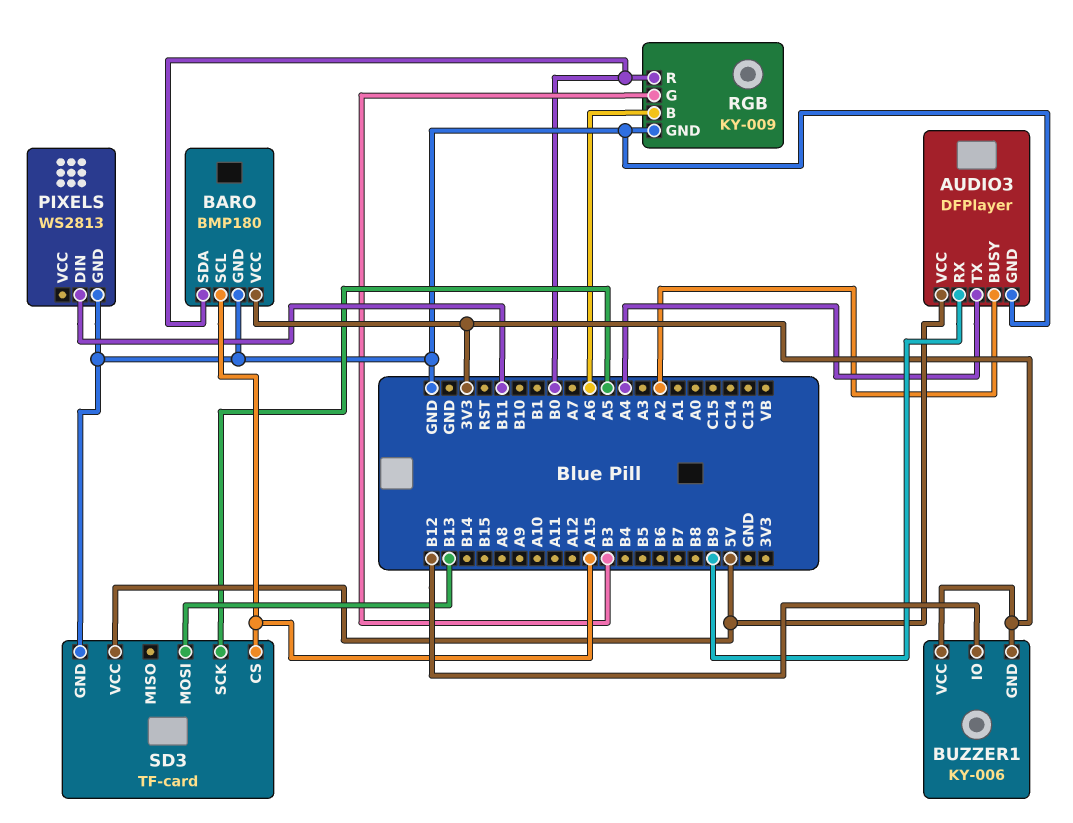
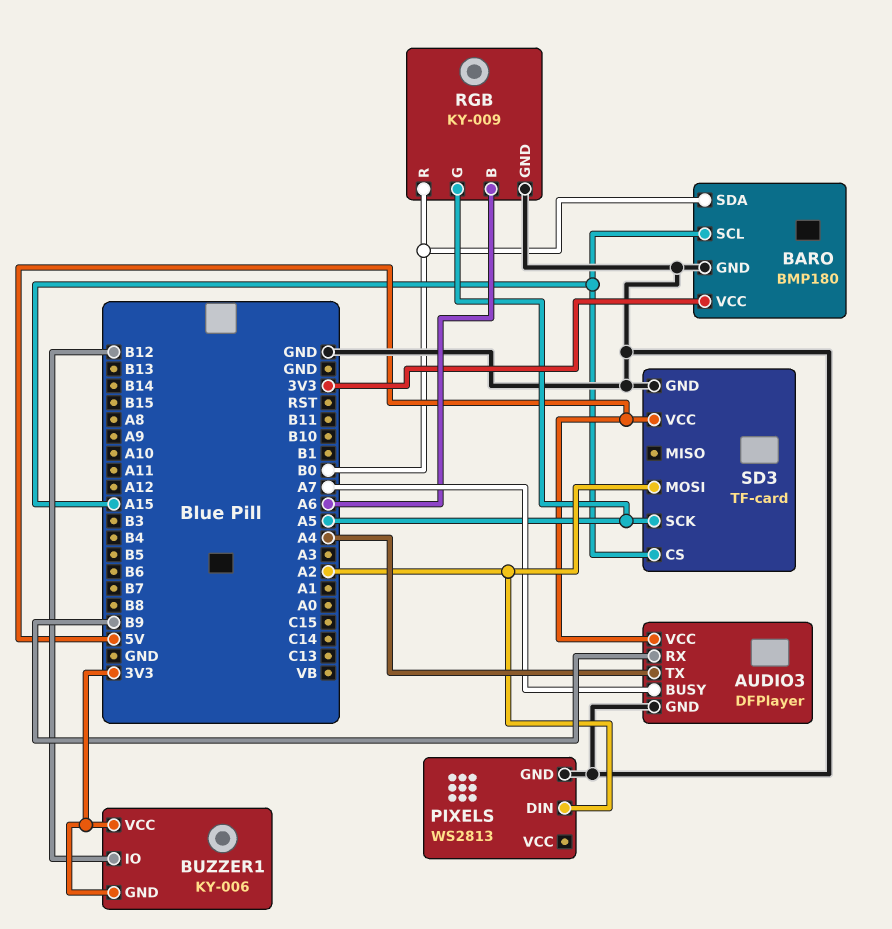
AUDIO3 pin BUSY: A2 -> A7
PIXELS pin DIN: B11 -> A2
RGB pin G: B3 -> A5
SD3 pin MOSI: B13 -> A2

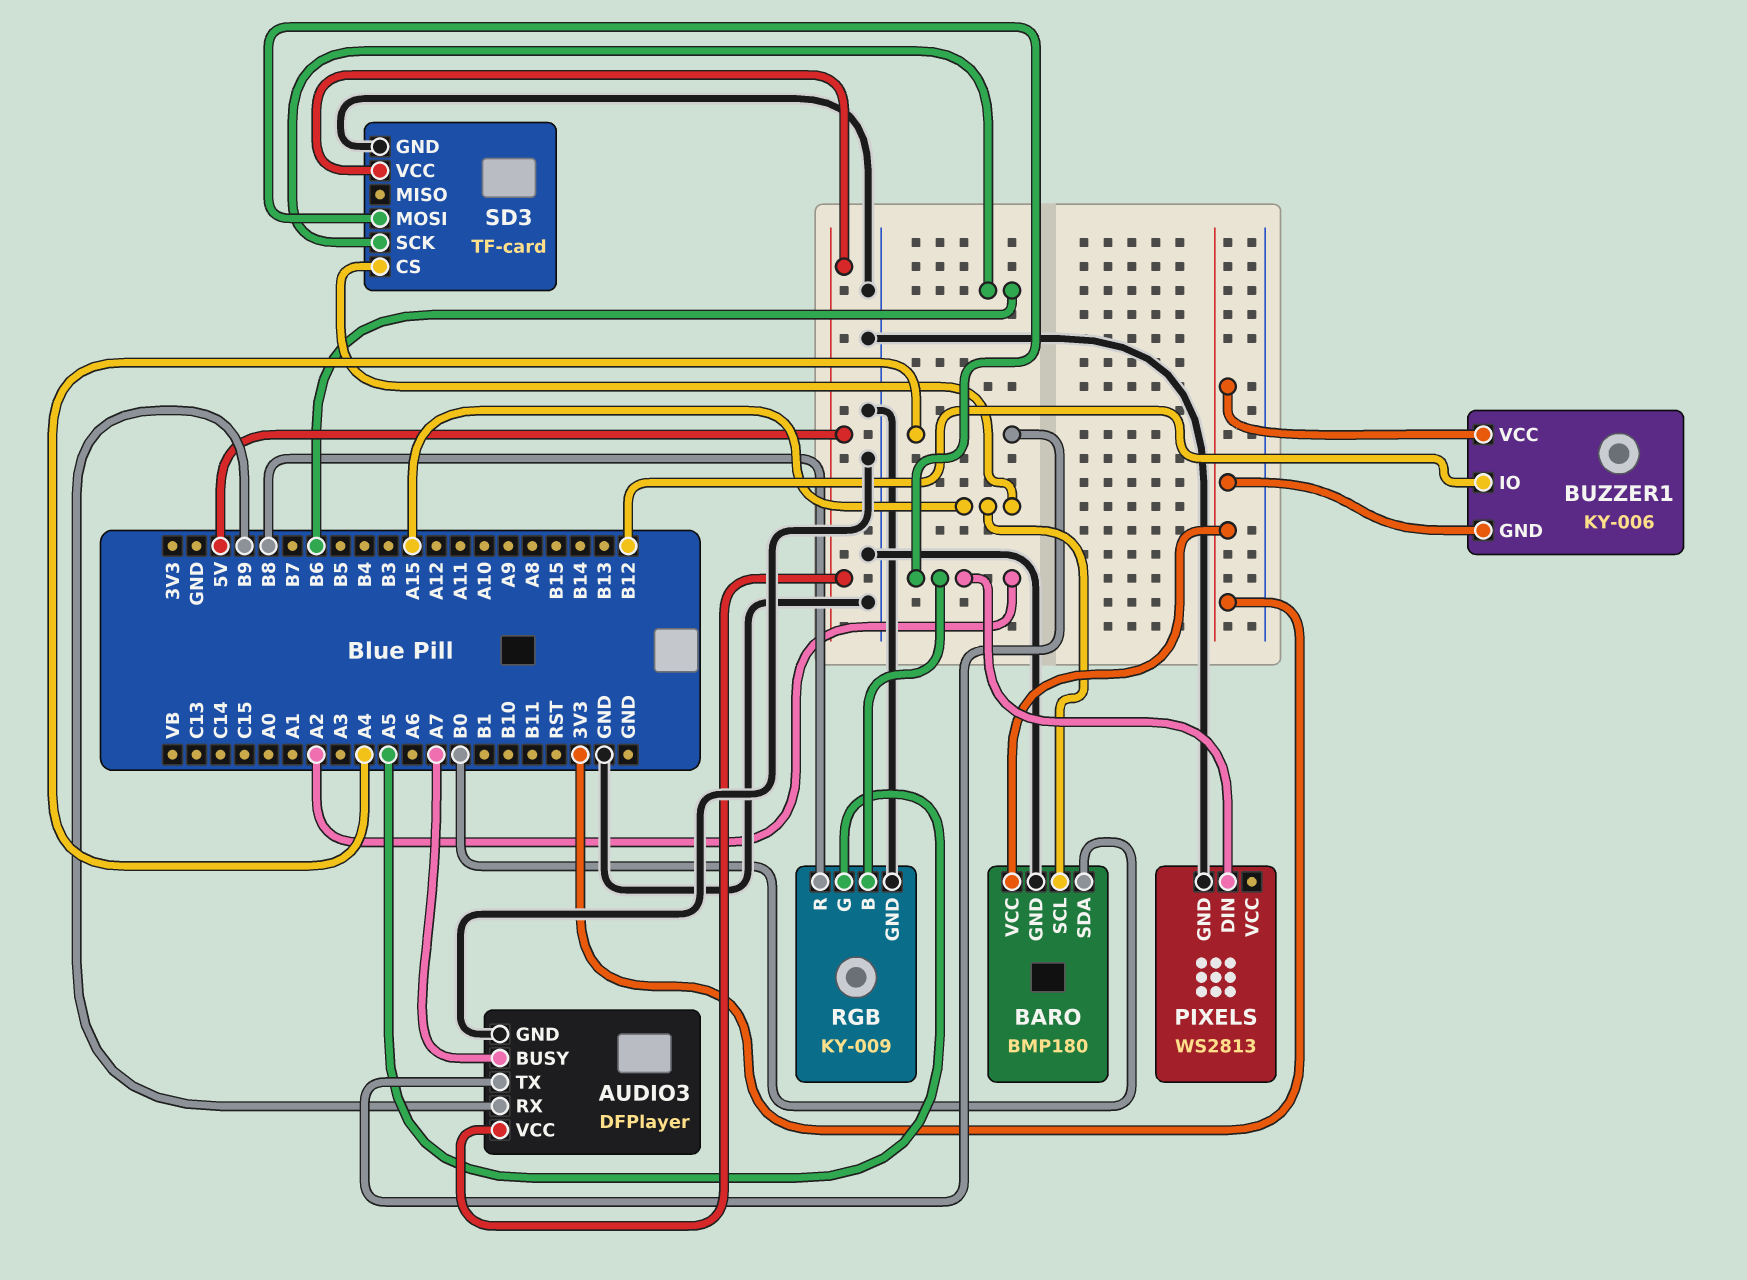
RGB pin B: A6 -> A2
RGB pin R: B0 -> B8
SD3 pin SCK: A5 -> B6

